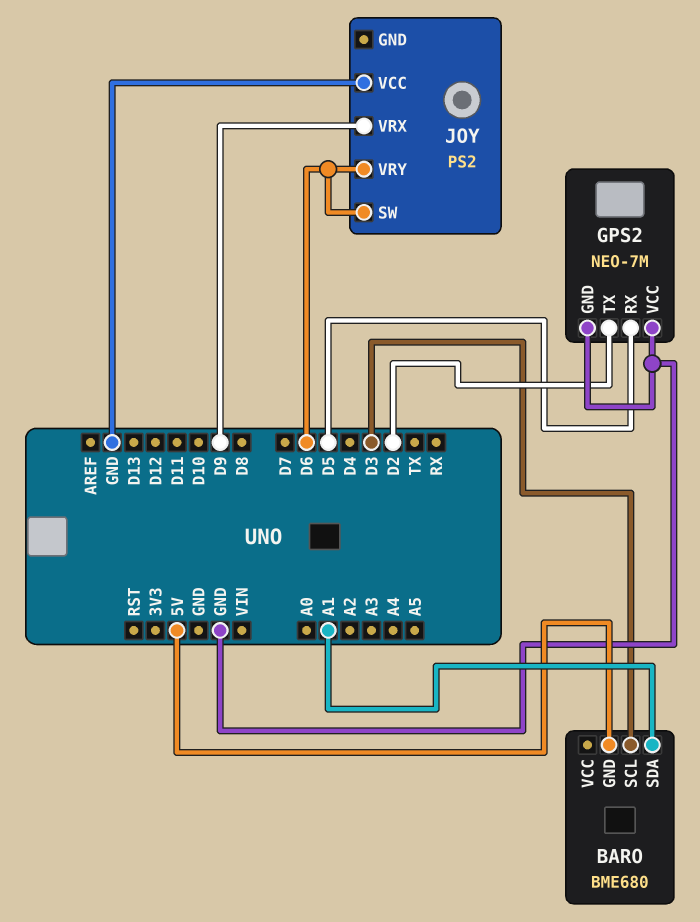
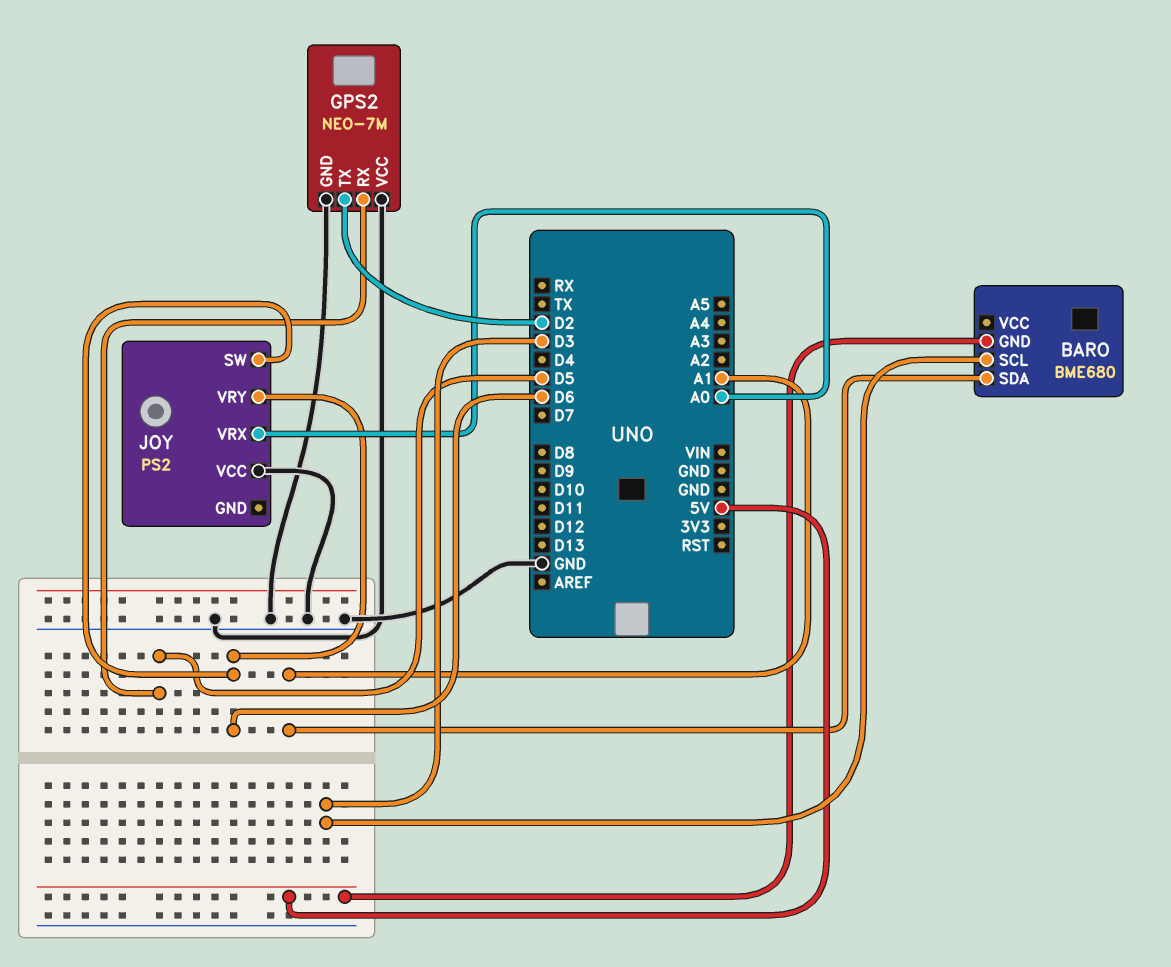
JOY pin VRX: D9 -> A0

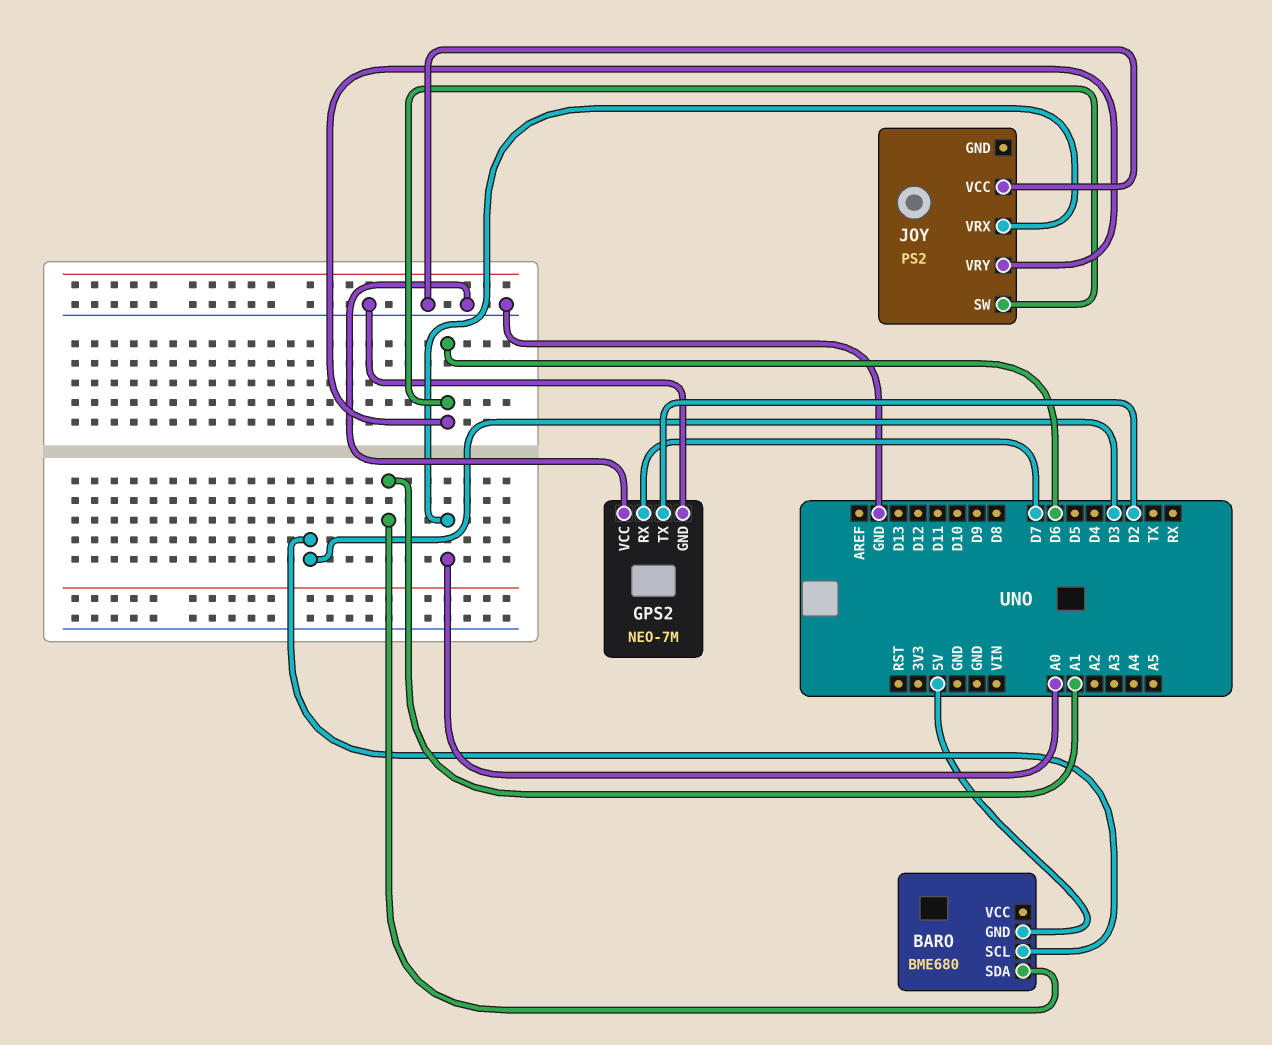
GPS2 pin RX: D5 -> D7

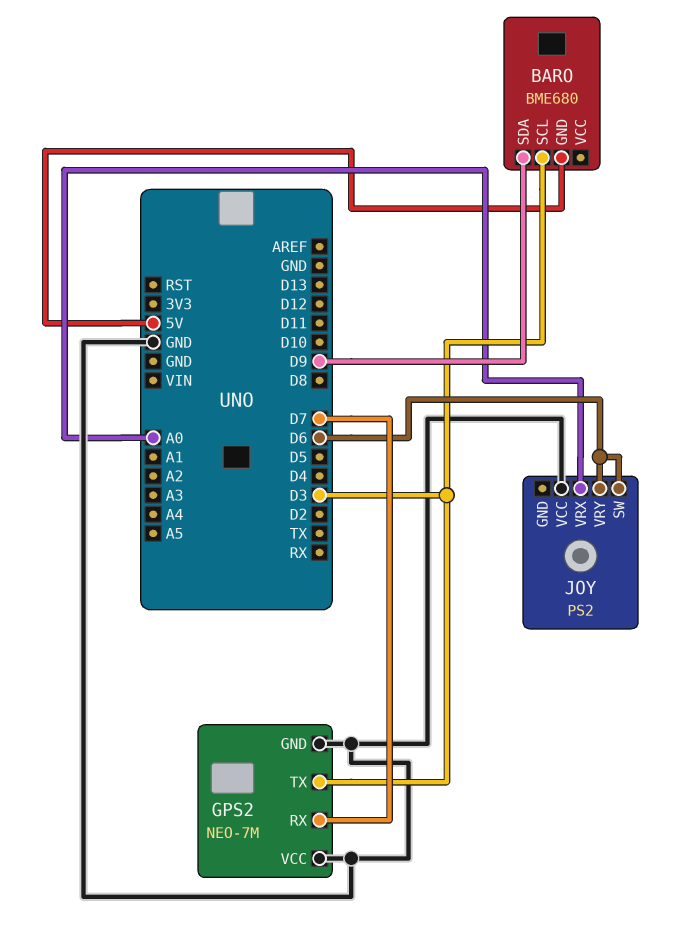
BARO pin SDA: A1 -> D9
GPS2 pin TX: D2 -> D3

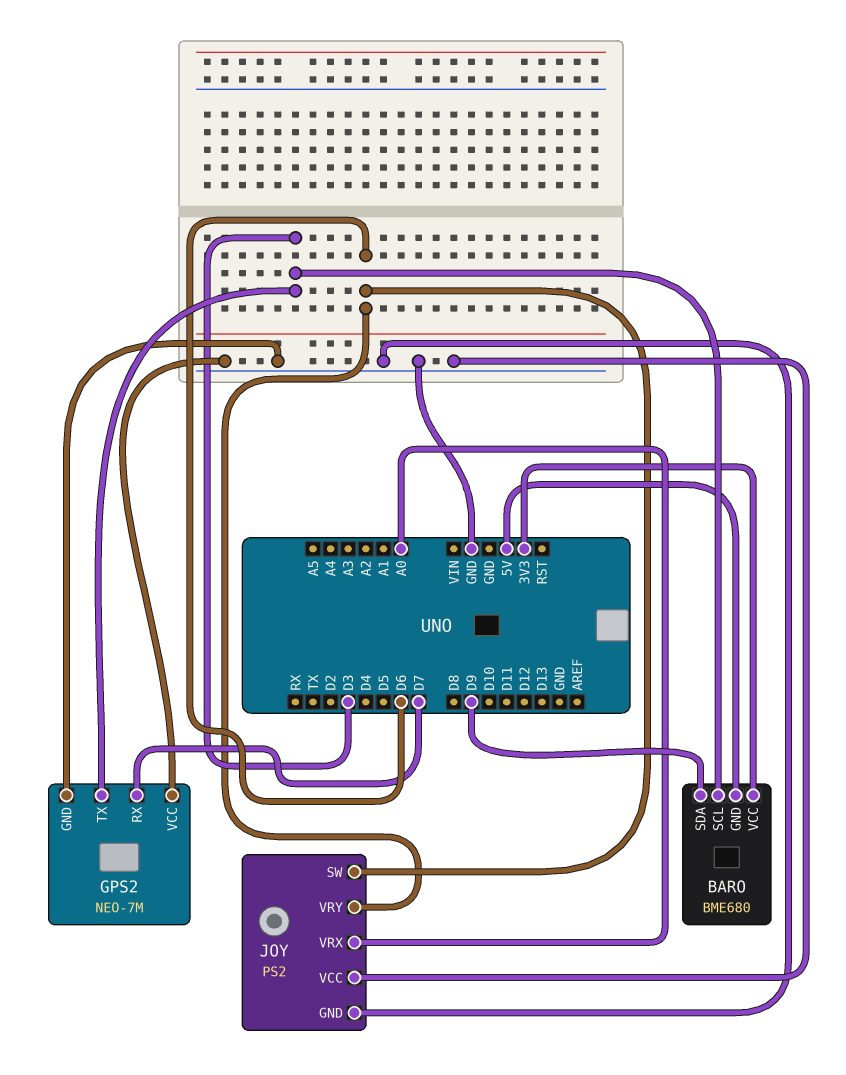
BARO pin VCC: none -> 3V3
JOY pin GND: none -> GND

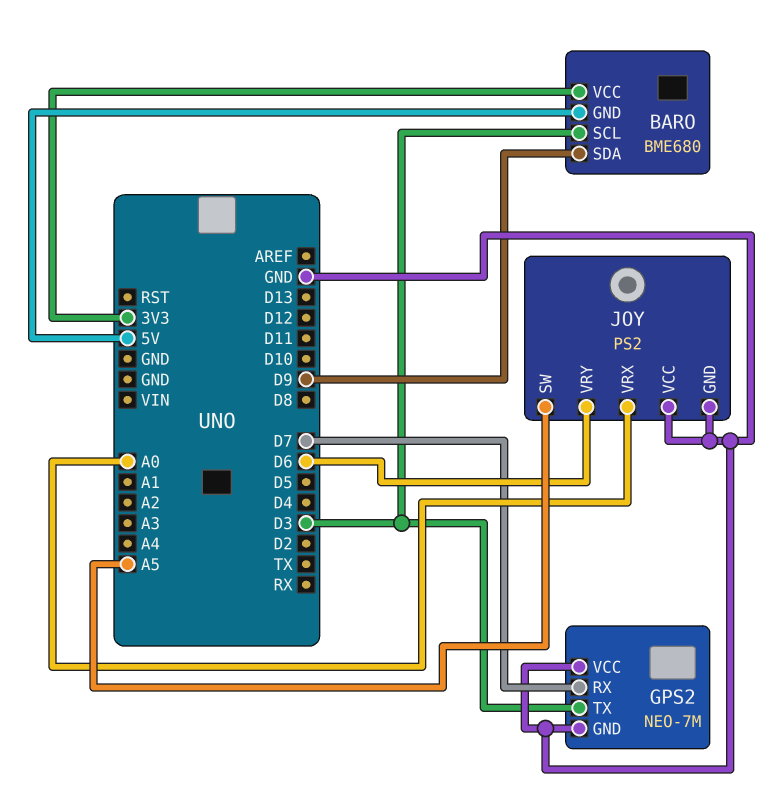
JOY pin SW: D6 -> A5

